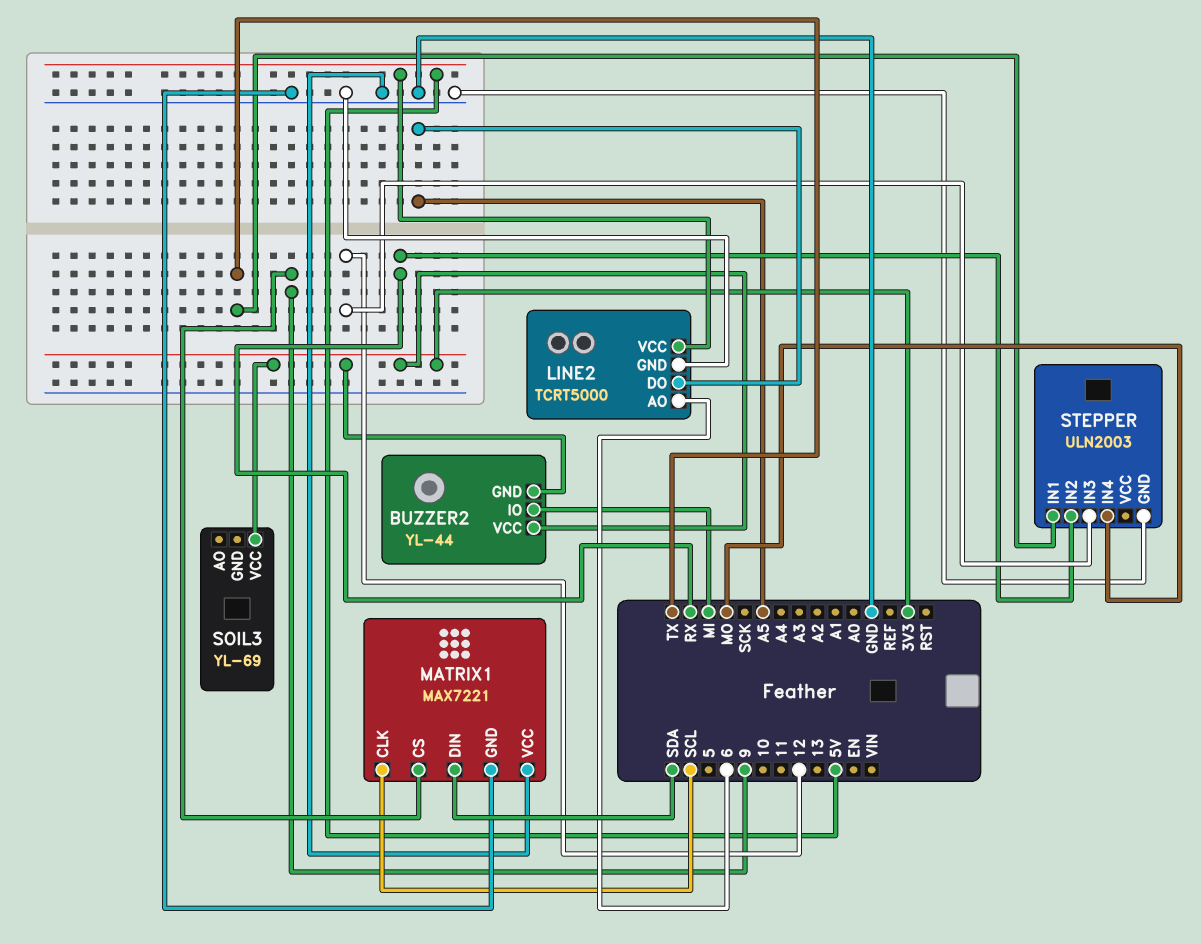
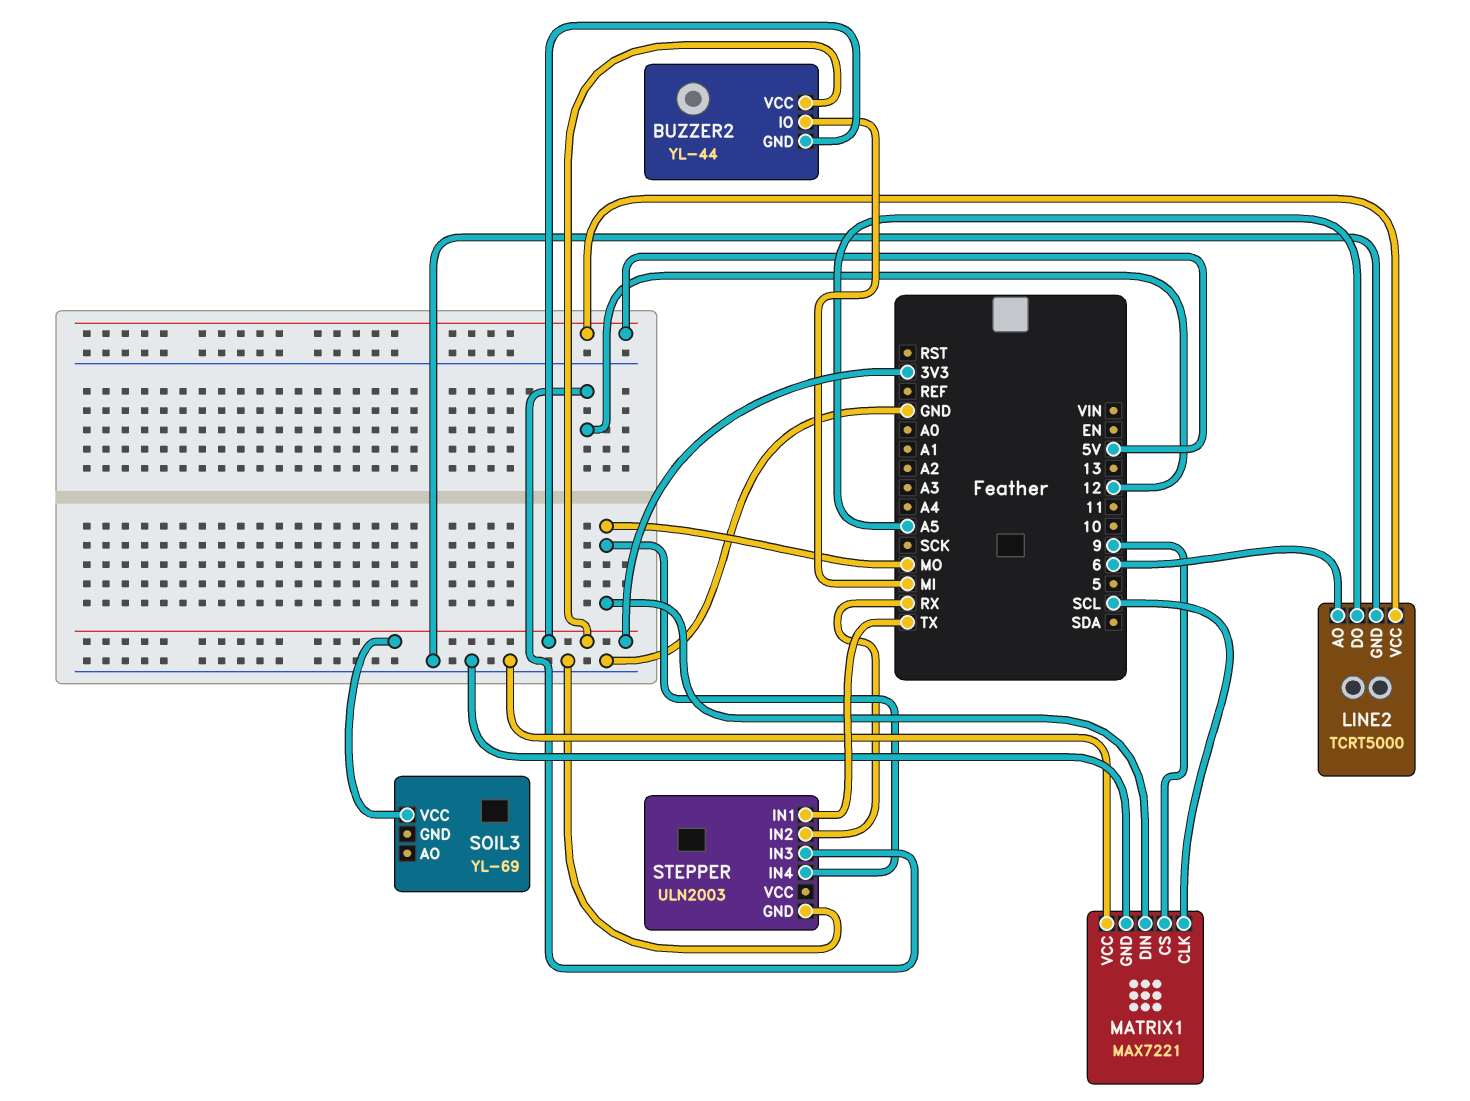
MATRIX1 pin DIN: SDA -> MO

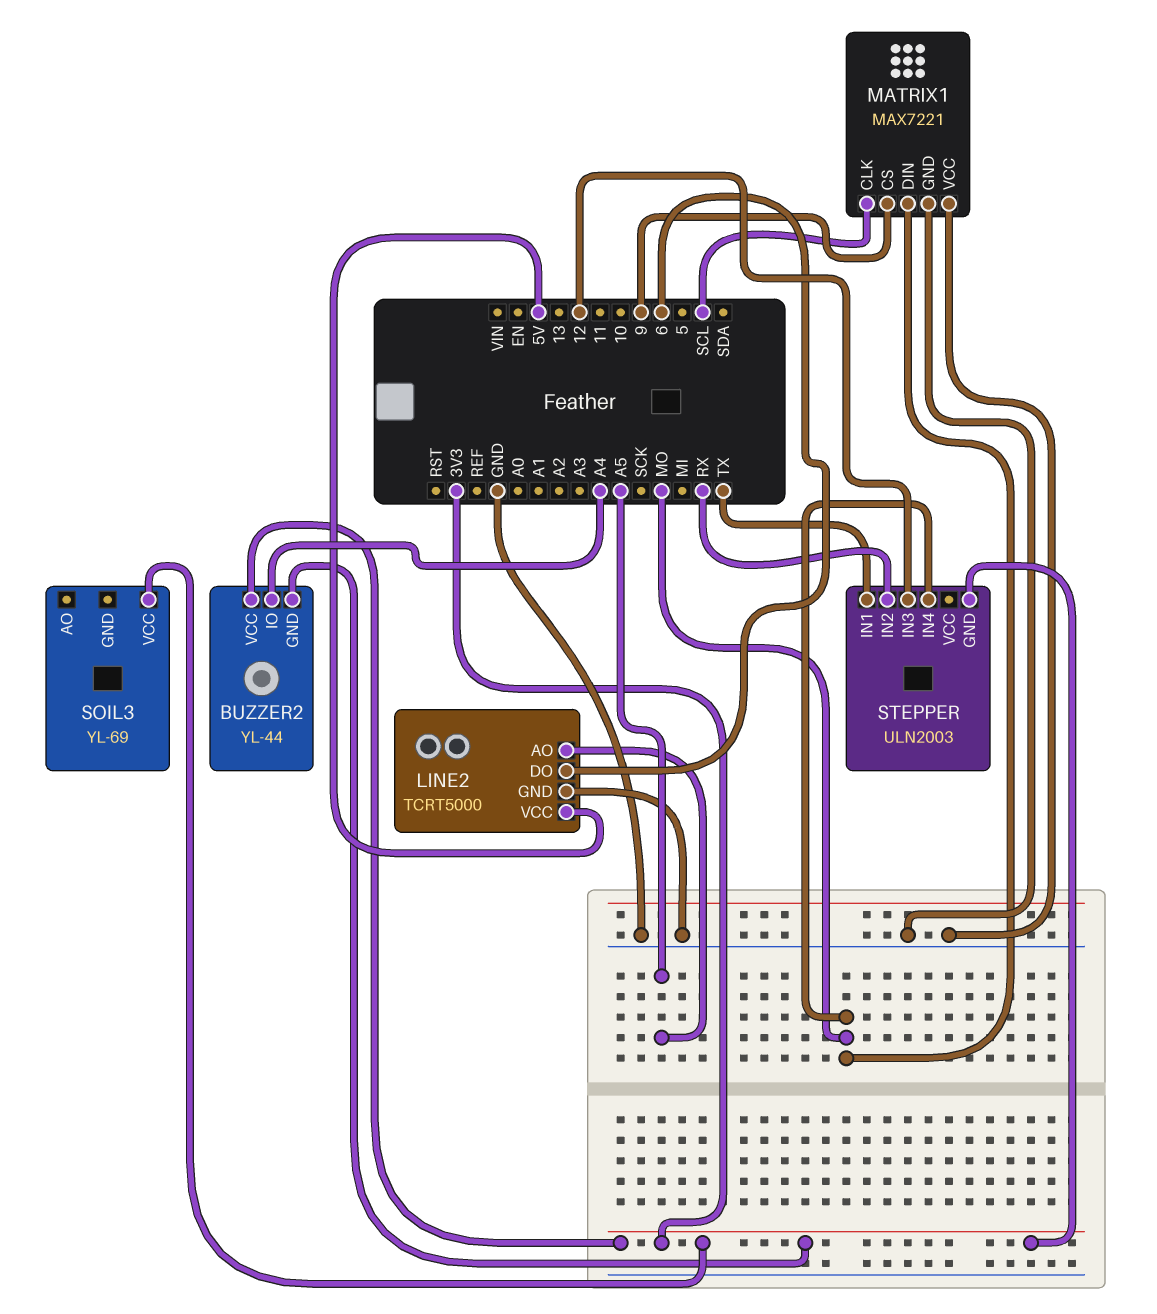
BUZZER2 pin IO: MI -> A4
LINE2 pin AO: 6 -> A5
LINE2 pin DO: A5 -> 6
STEPPER pin GND: GND -> 3V3

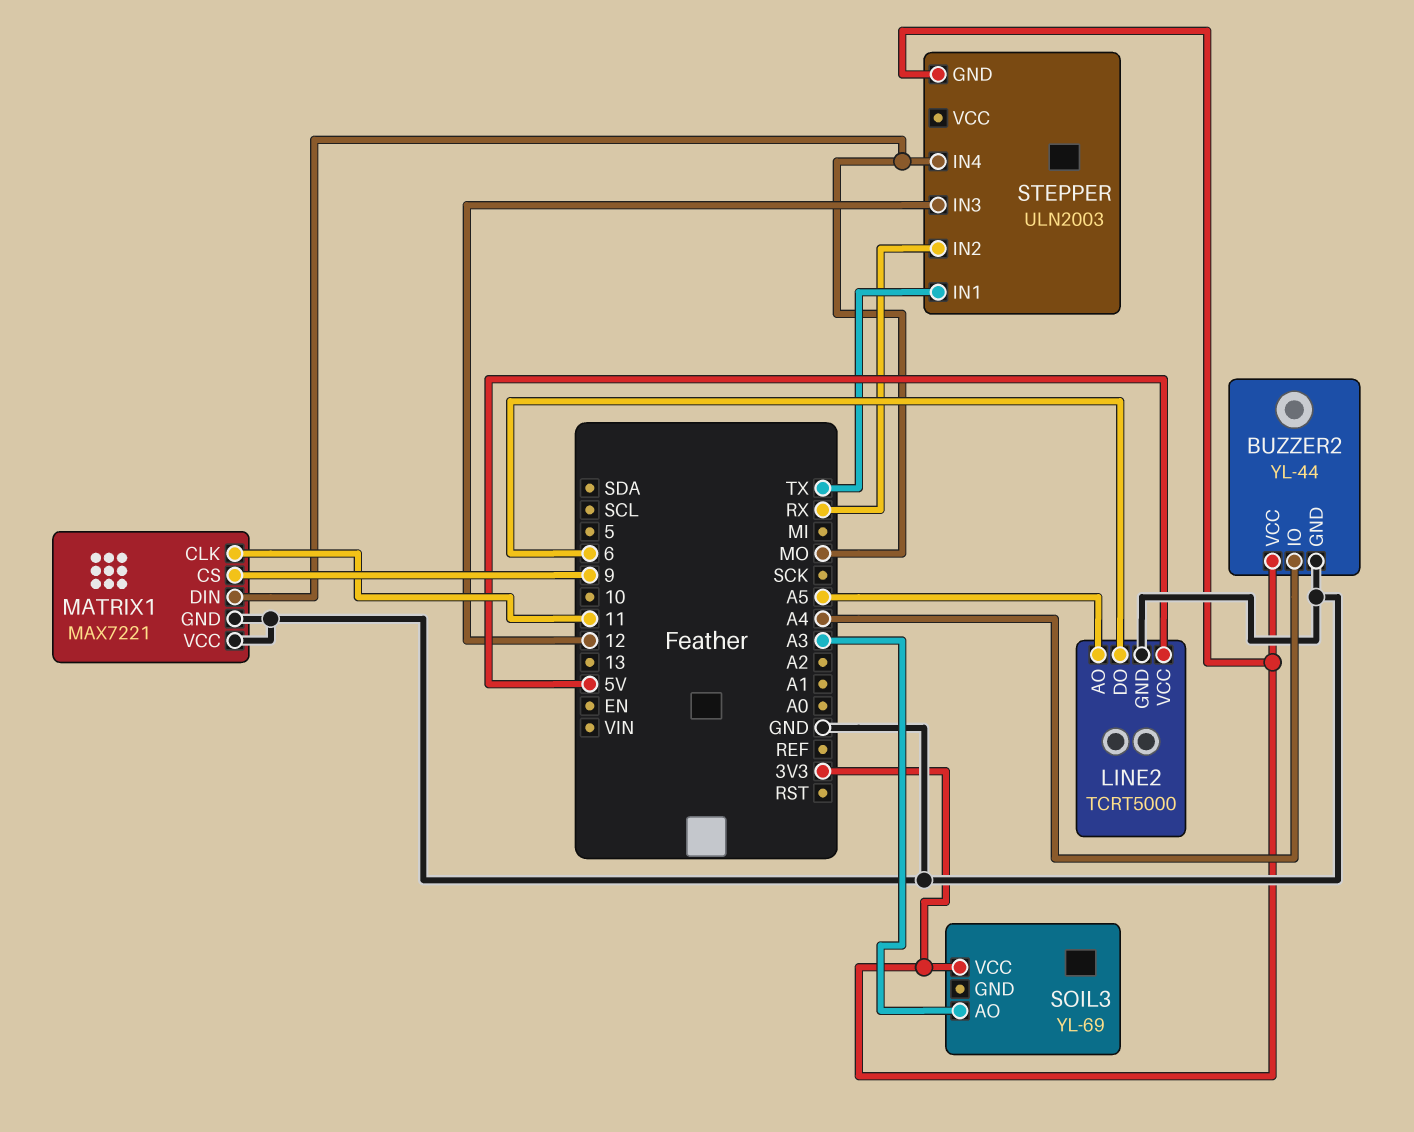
BUZZER2 pin GND: 3V3 -> GND
MATRIX1 pin CLK: SCL -> 11
SOIL3 pin AO: none -> A3

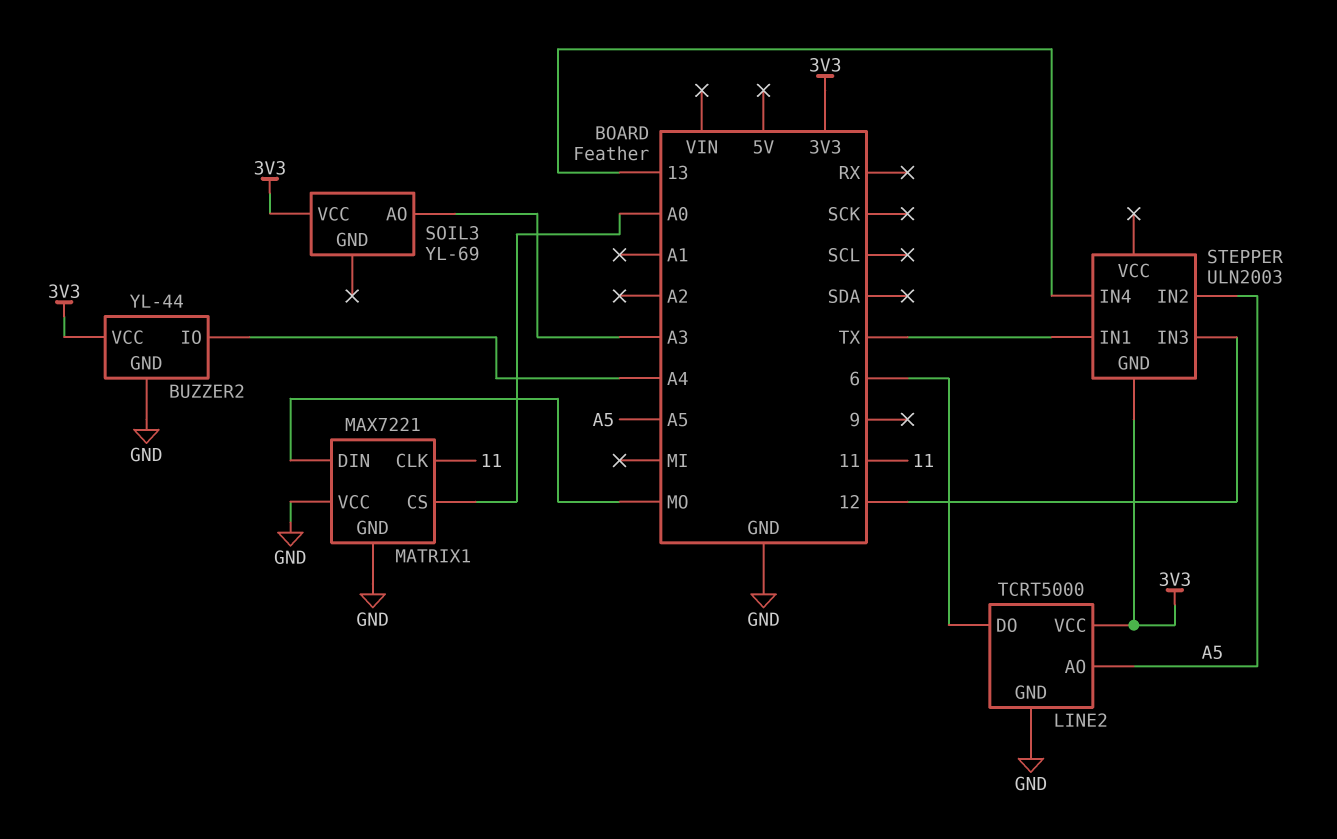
LINE2 pin VCC: 5V -> 3V3
MATRIX1 pin CS: 9 -> A0
STEPPER pin IN2: RX -> A5
STEPPER pin IN4: MO -> 13

